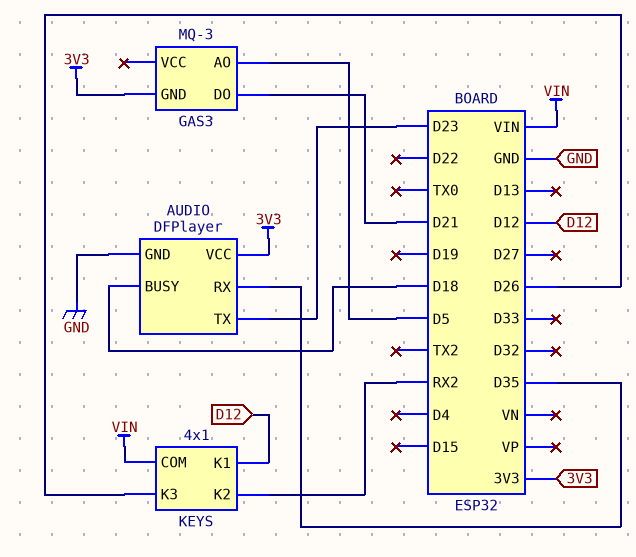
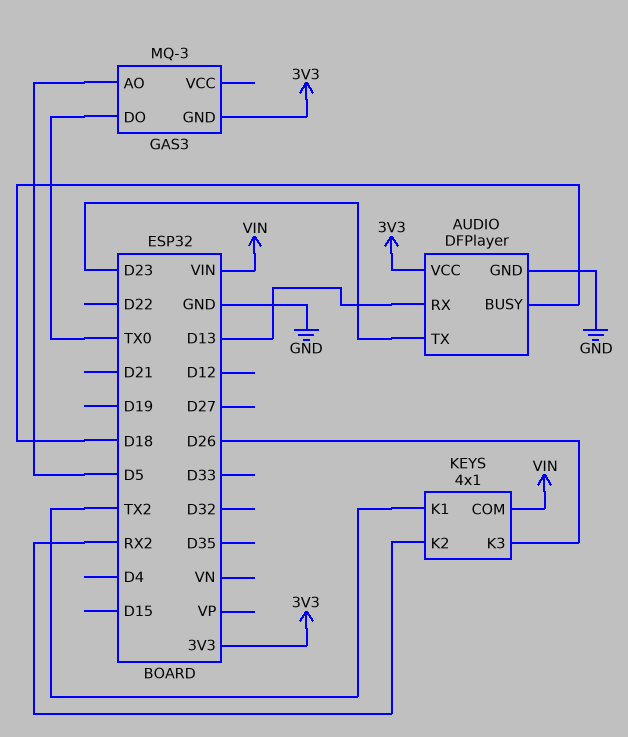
AUDIO pin RX: D35 -> D13
GAS3 pin DO: D21 -> TX0
KEYS pin K1: D12 -> TX2

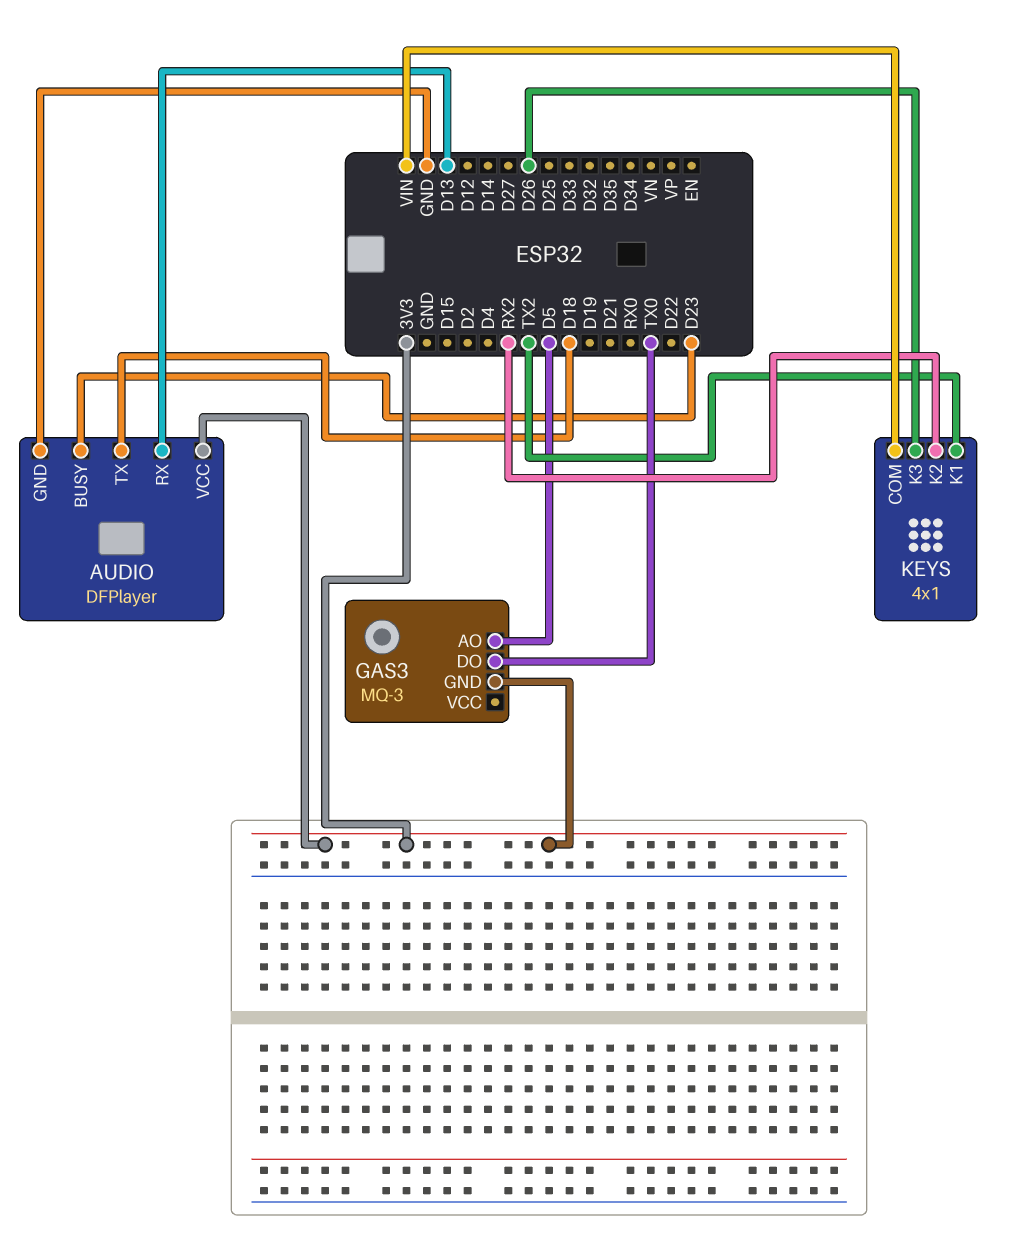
AUDIO pin BUSY: D18 -> D23
AUDIO pin TX: D23 -> D18

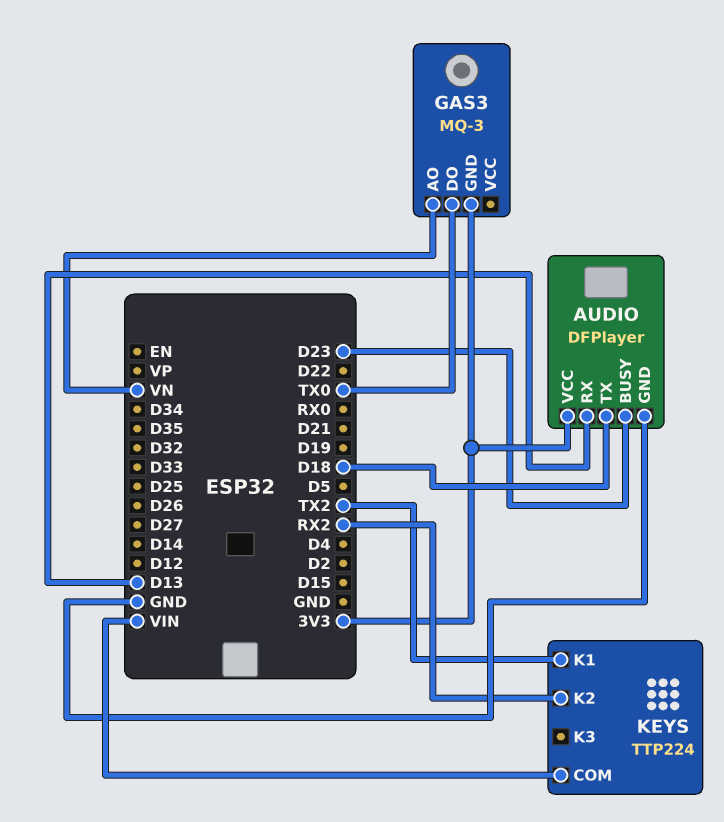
GAS3 pin AO: D5 -> VN
KEYS: 4x1 -> TTP224
KEYS pin K3: D26 -> none

